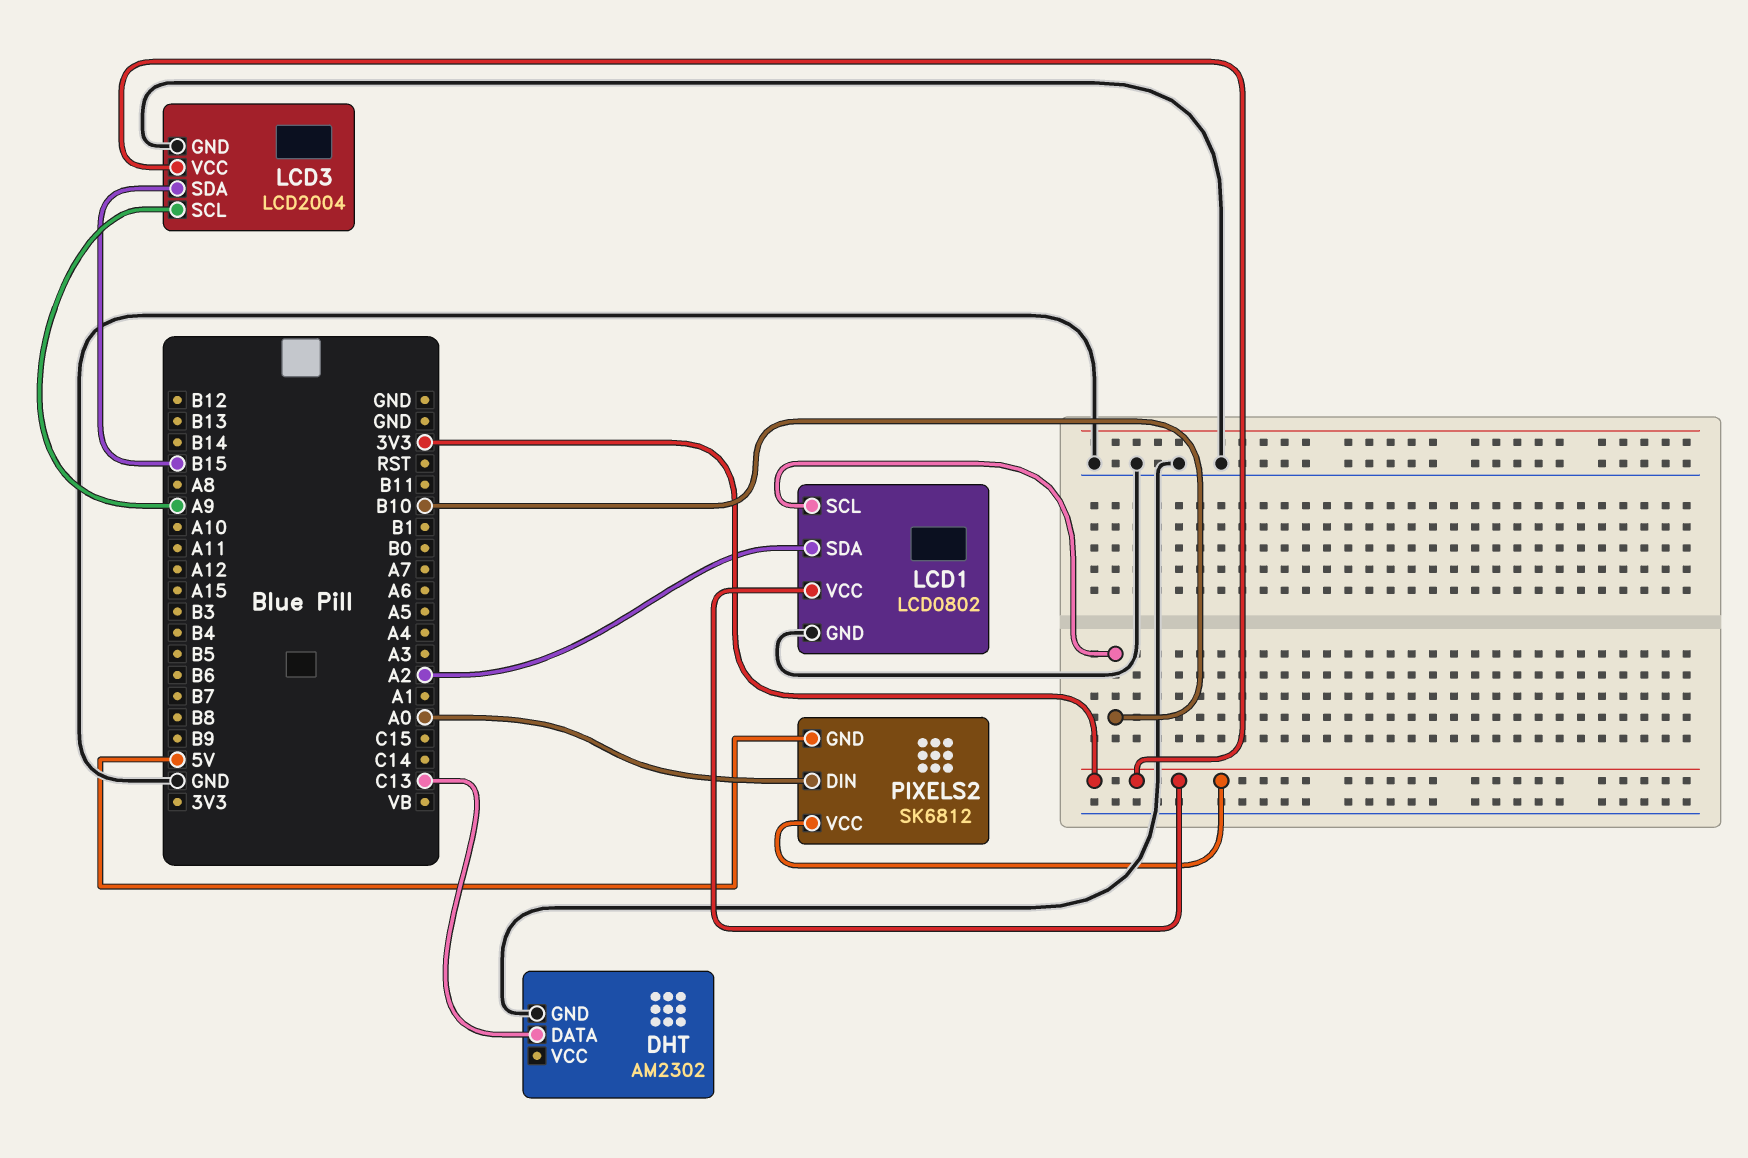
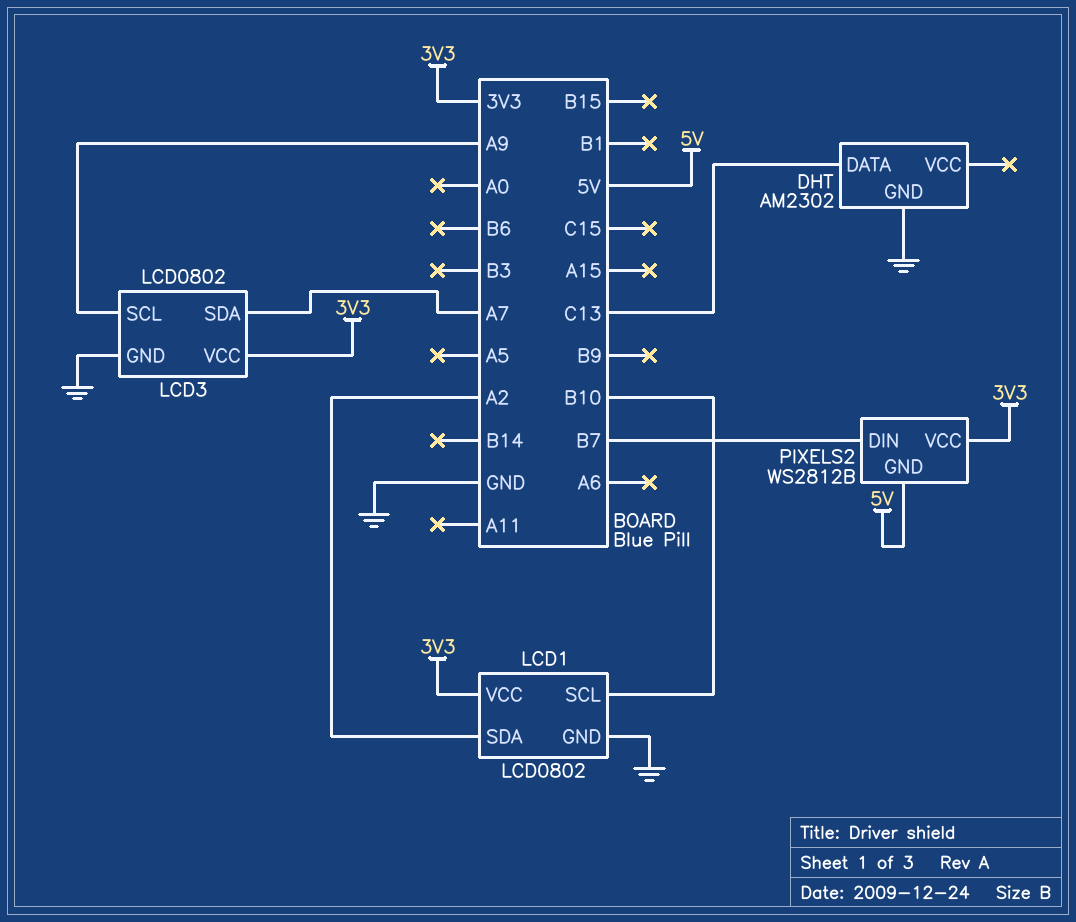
LCD3: LCD2004 -> LCD0802
LCD3 pin SDA: B15 -> A7
PIXELS2: SK6812 -> WS2812B
PIXELS2 pin DIN: A0 -> B7

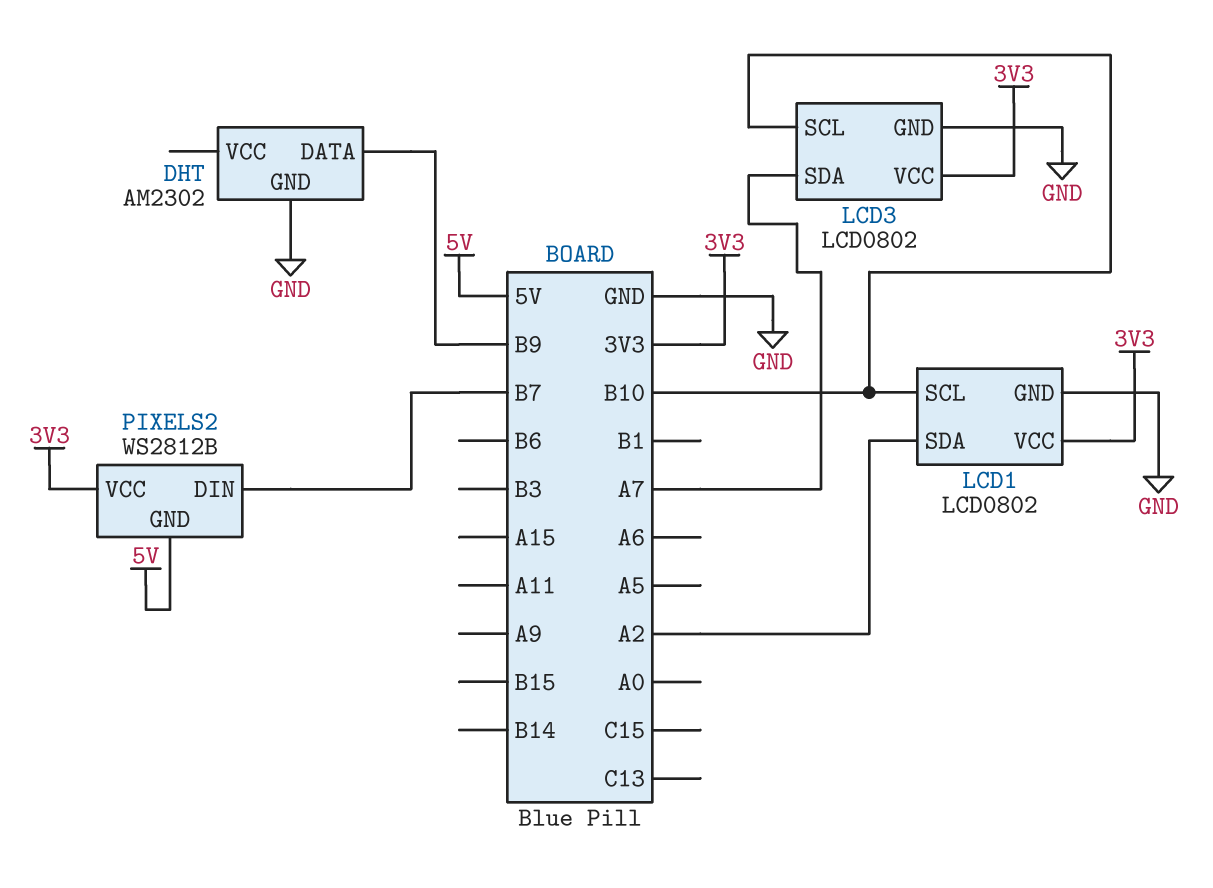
DHT pin DATA: C13 -> B9
LCD3 pin SCL: A9 -> B10

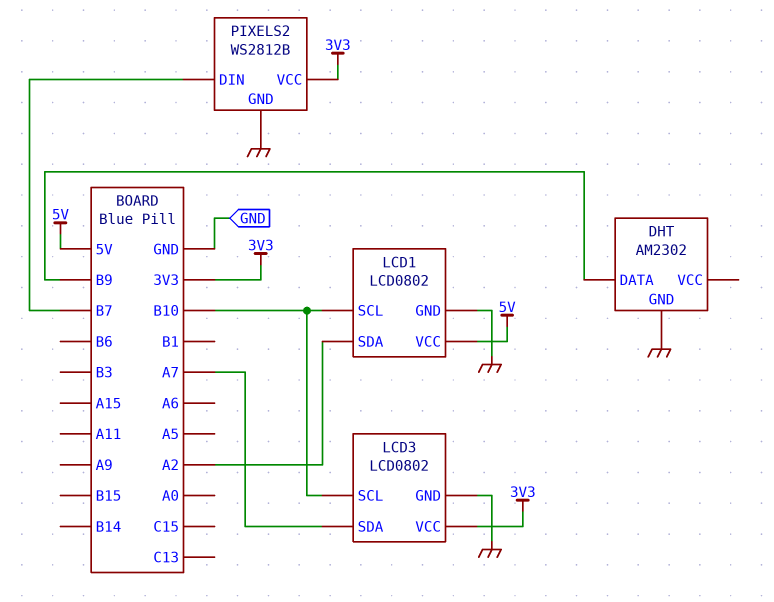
LCD1 pin VCC: 3V3 -> 5V
PIXELS2 pin GND: 5V -> GND

